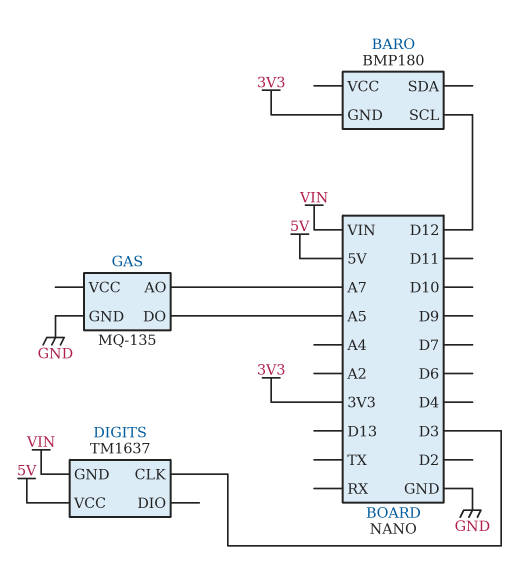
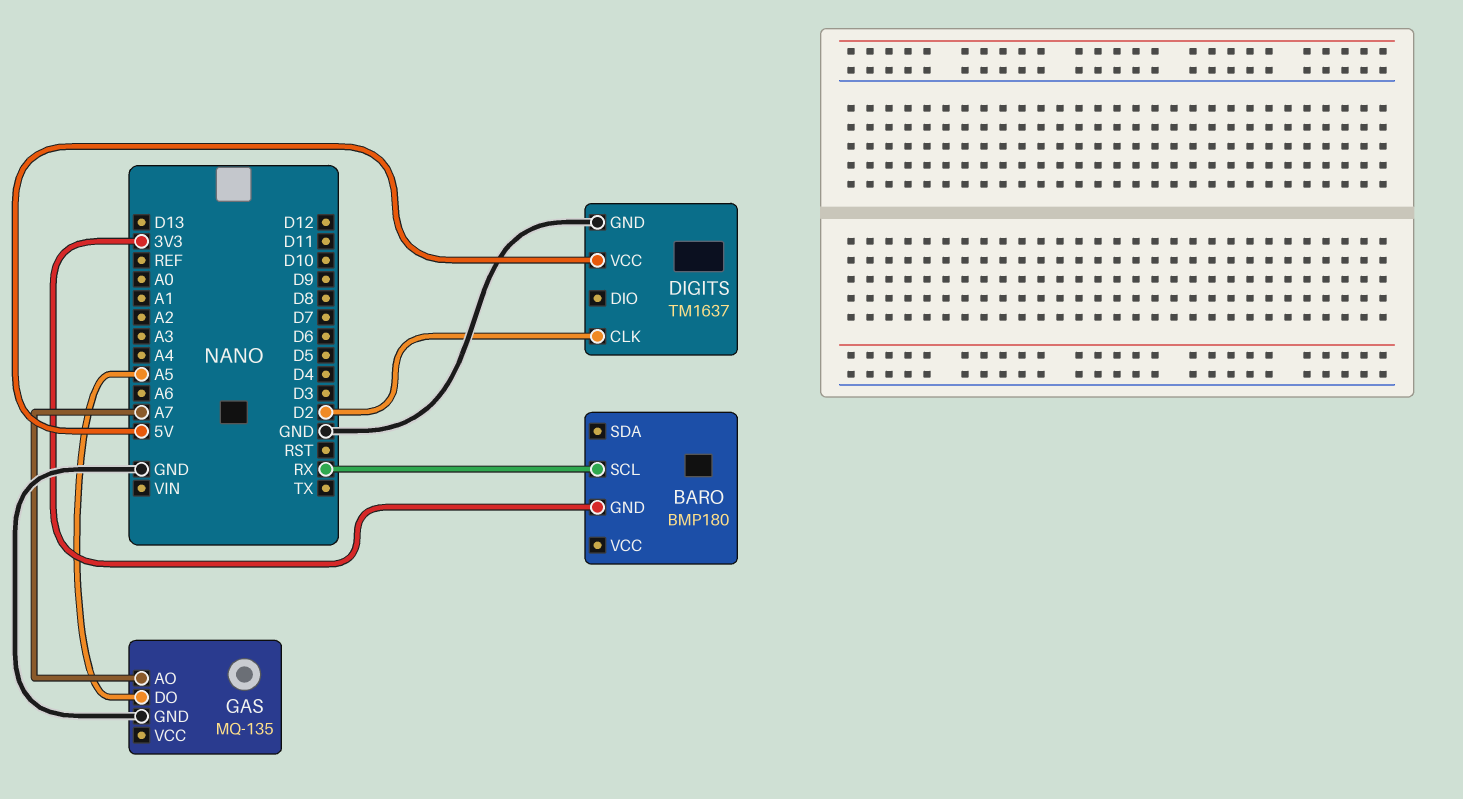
BARO pin SCL: D12 -> RX
DIGITS pin CLK: D3 -> D2
DIGITS pin GND: VIN -> GND

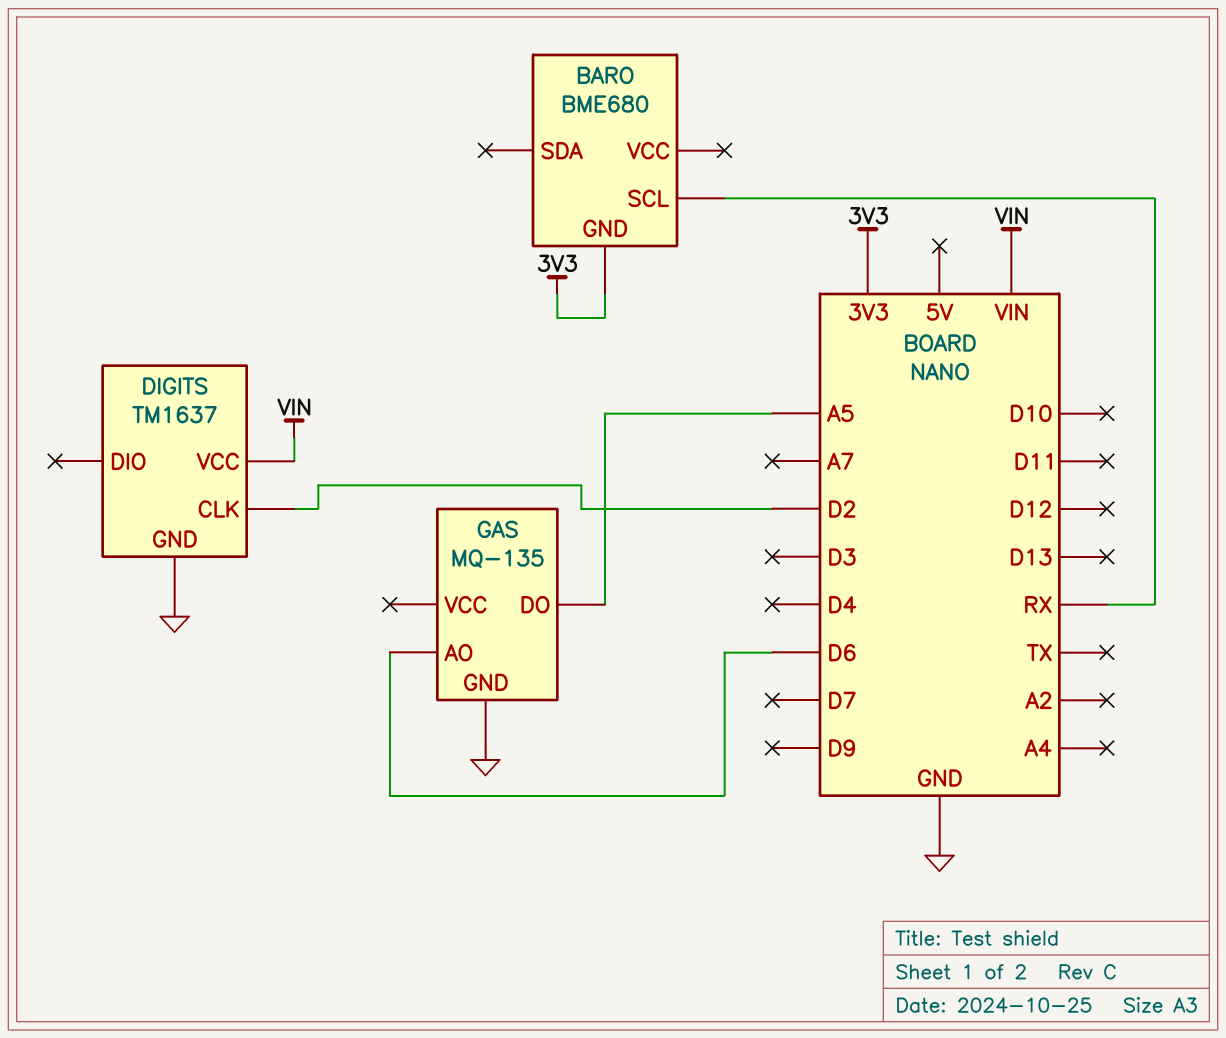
BARO: BMP180 -> BME680
DIGITS pin VCC: 5V -> VIN
GAS pin AO: A7 -> D6

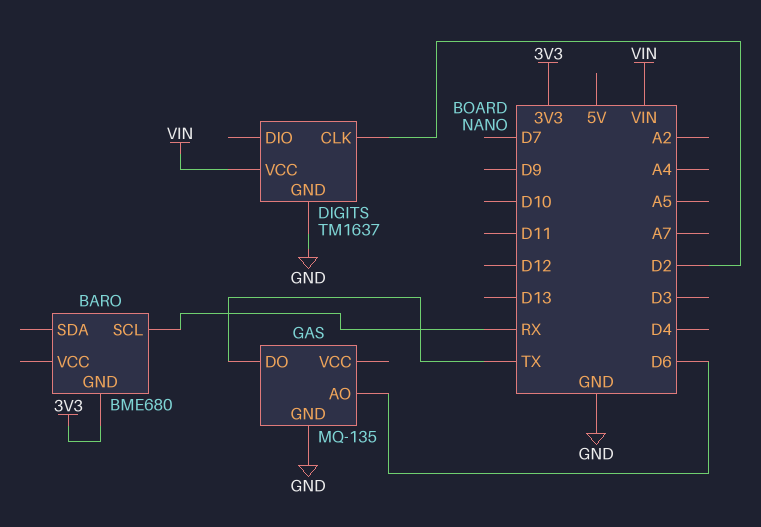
GAS pin DO: A5 -> TX

